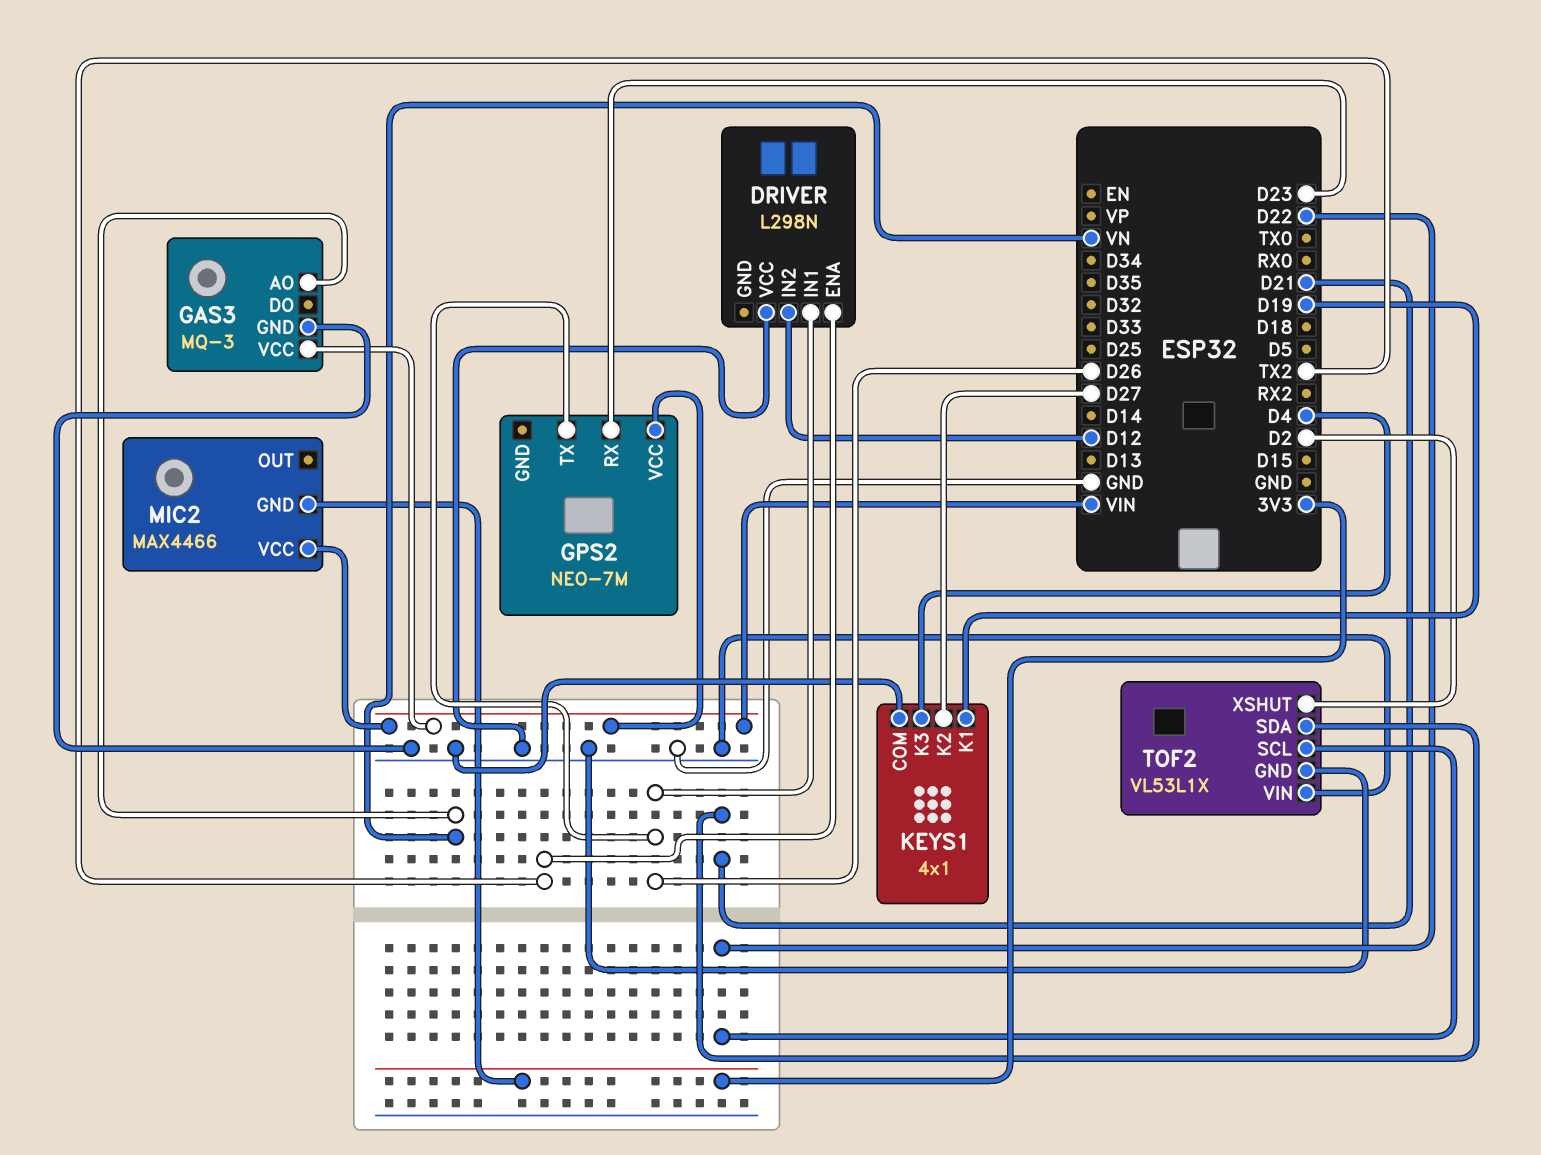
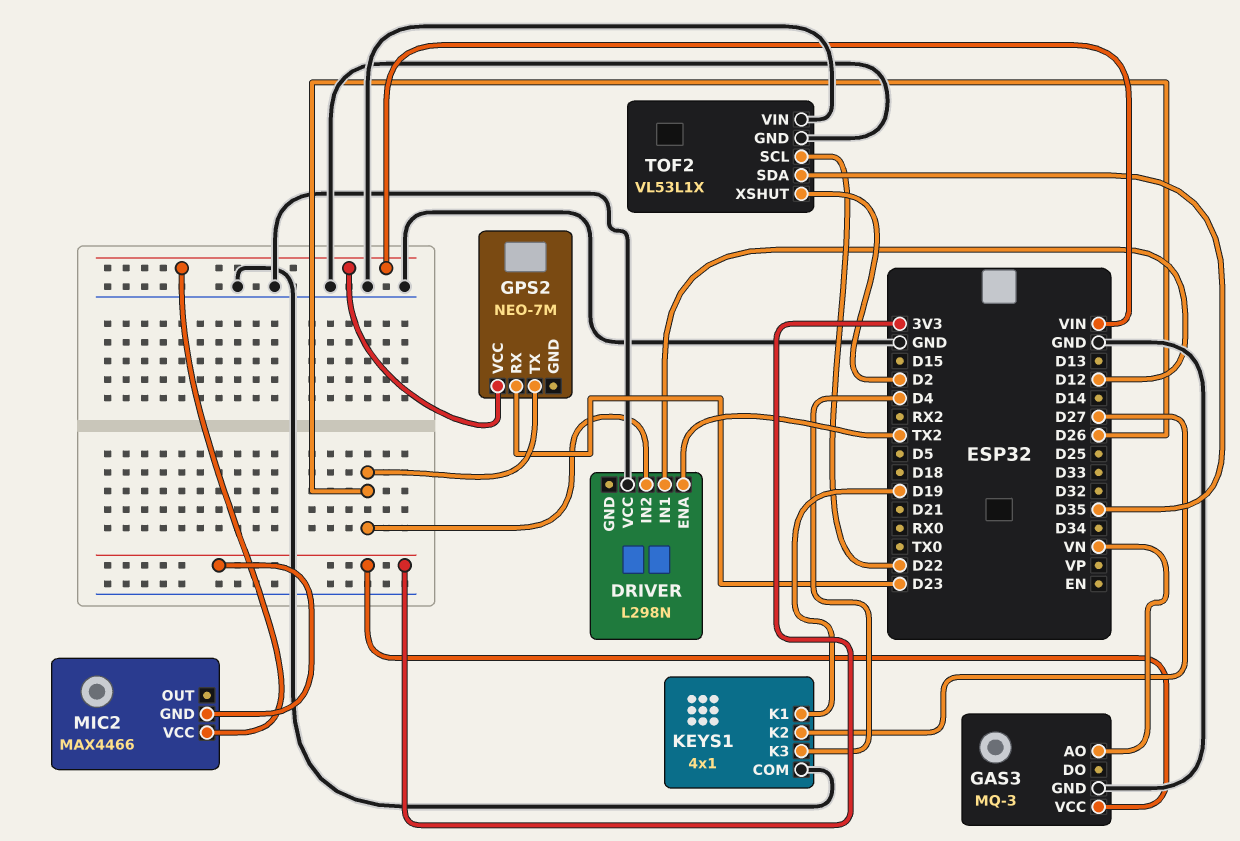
DRIVER pin IN1: D26 -> D12
DRIVER pin IN2: D12 -> D26
GAS3 pin VCC: VIN -> 3V3
TOF2 pin SDA: D21 -> D35

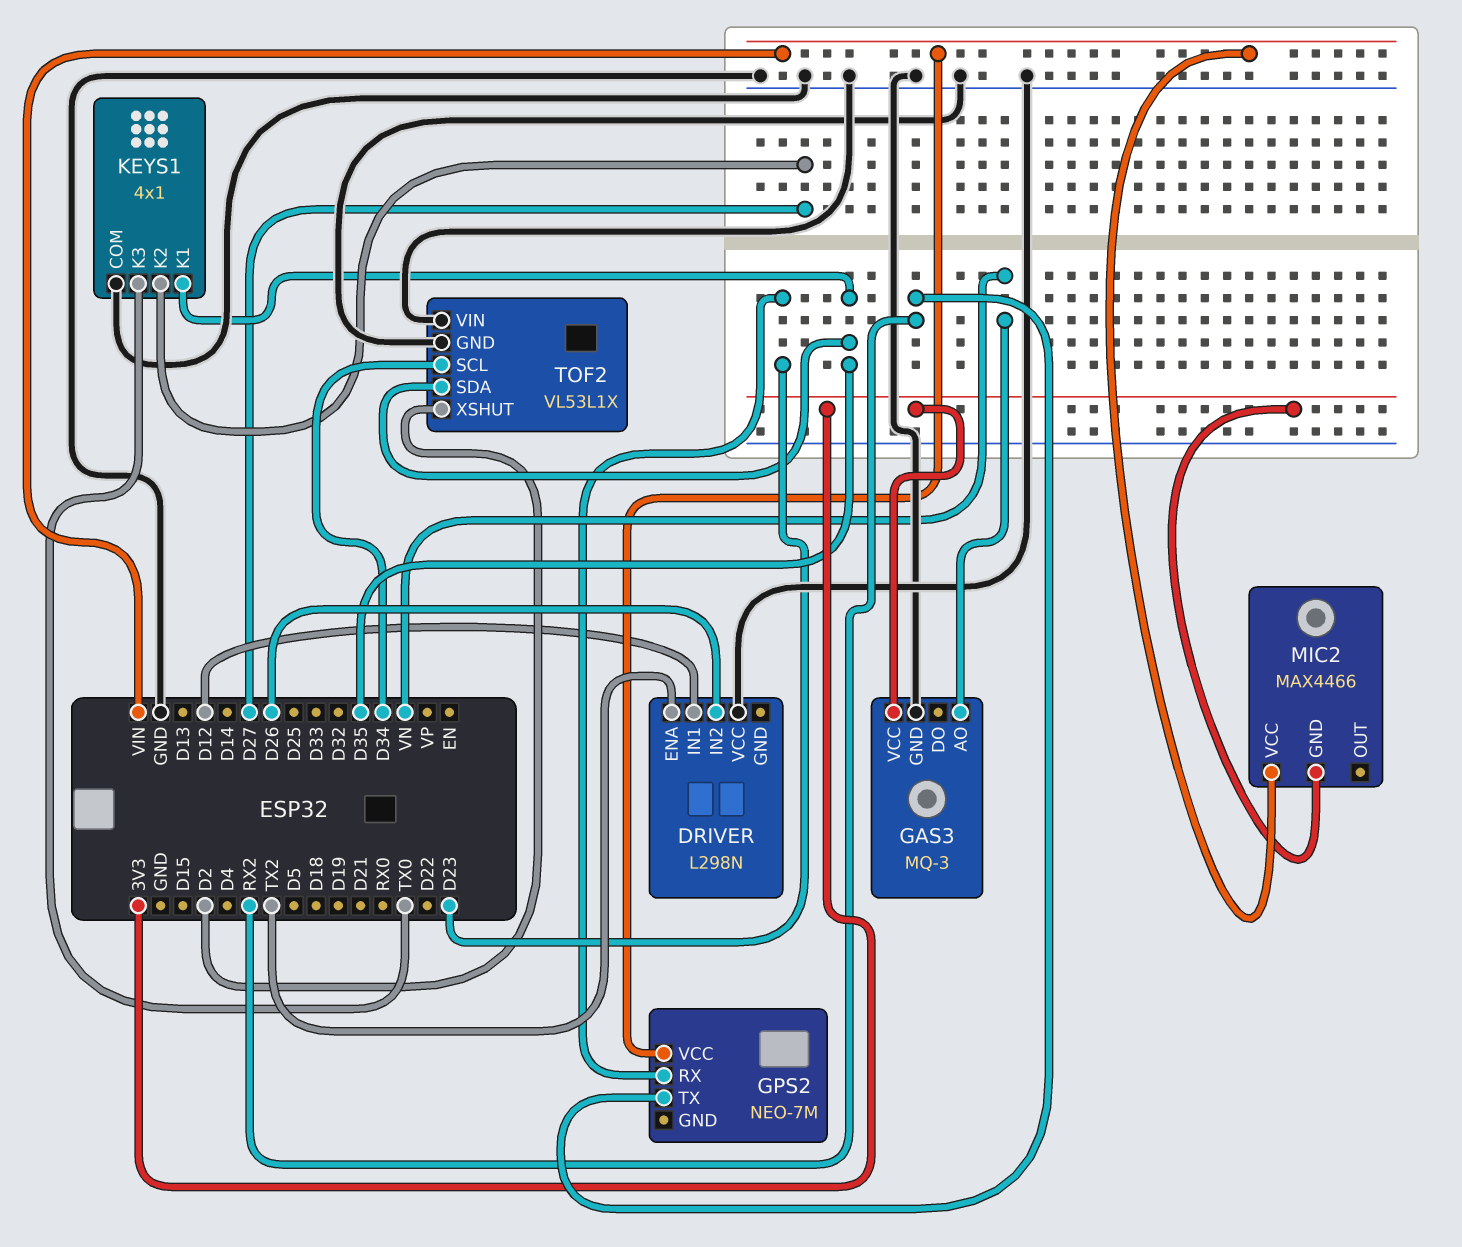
GPS2 pin TX: D26 -> RX2
KEYS1 pin K1: D19 -> D35
KEYS1 pin K3: D4 -> TX0
TOF2 pin SCL: D22 -> D34

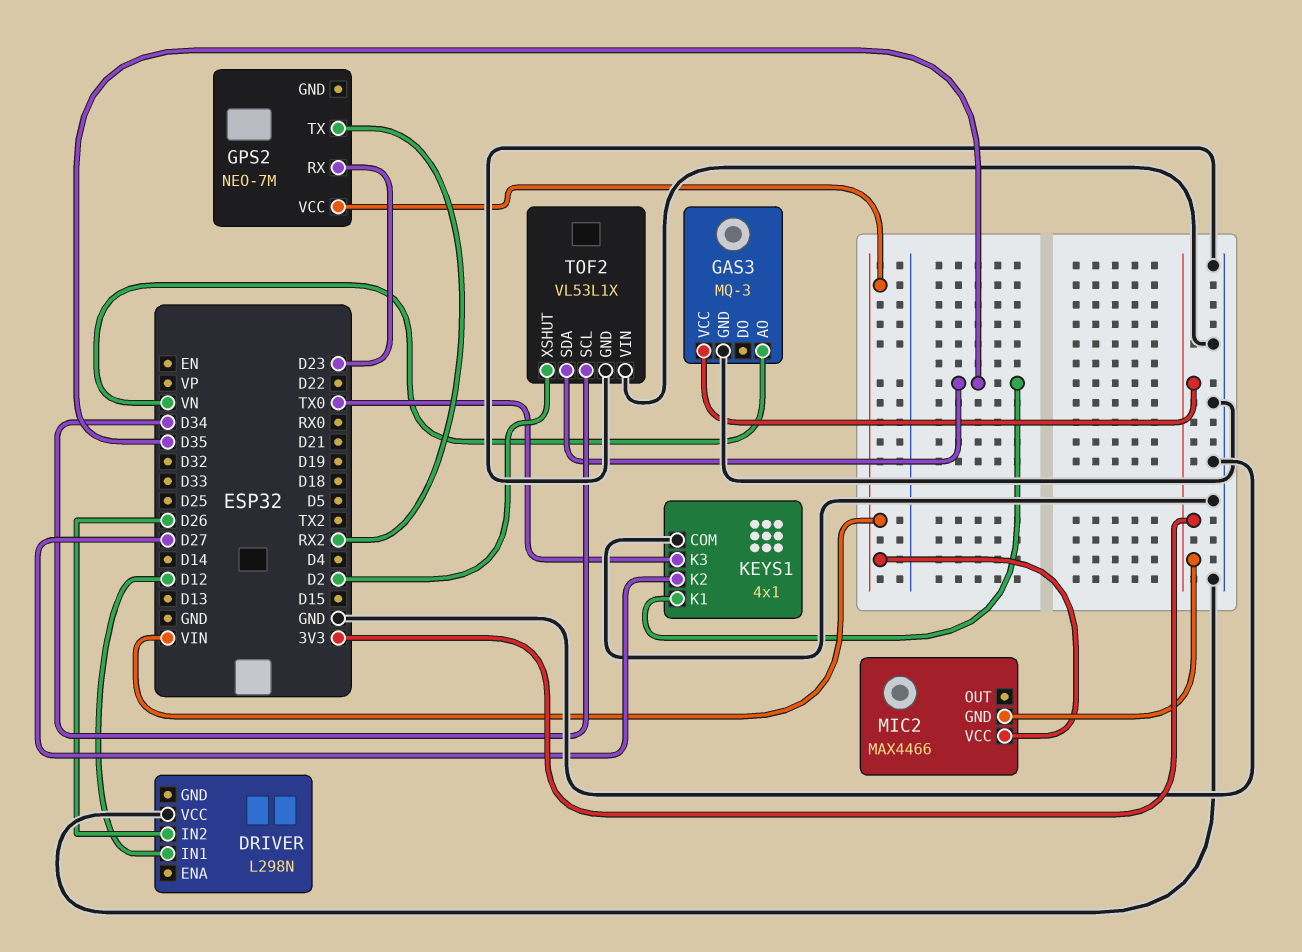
DRIVER pin ENA: TX2 -> none

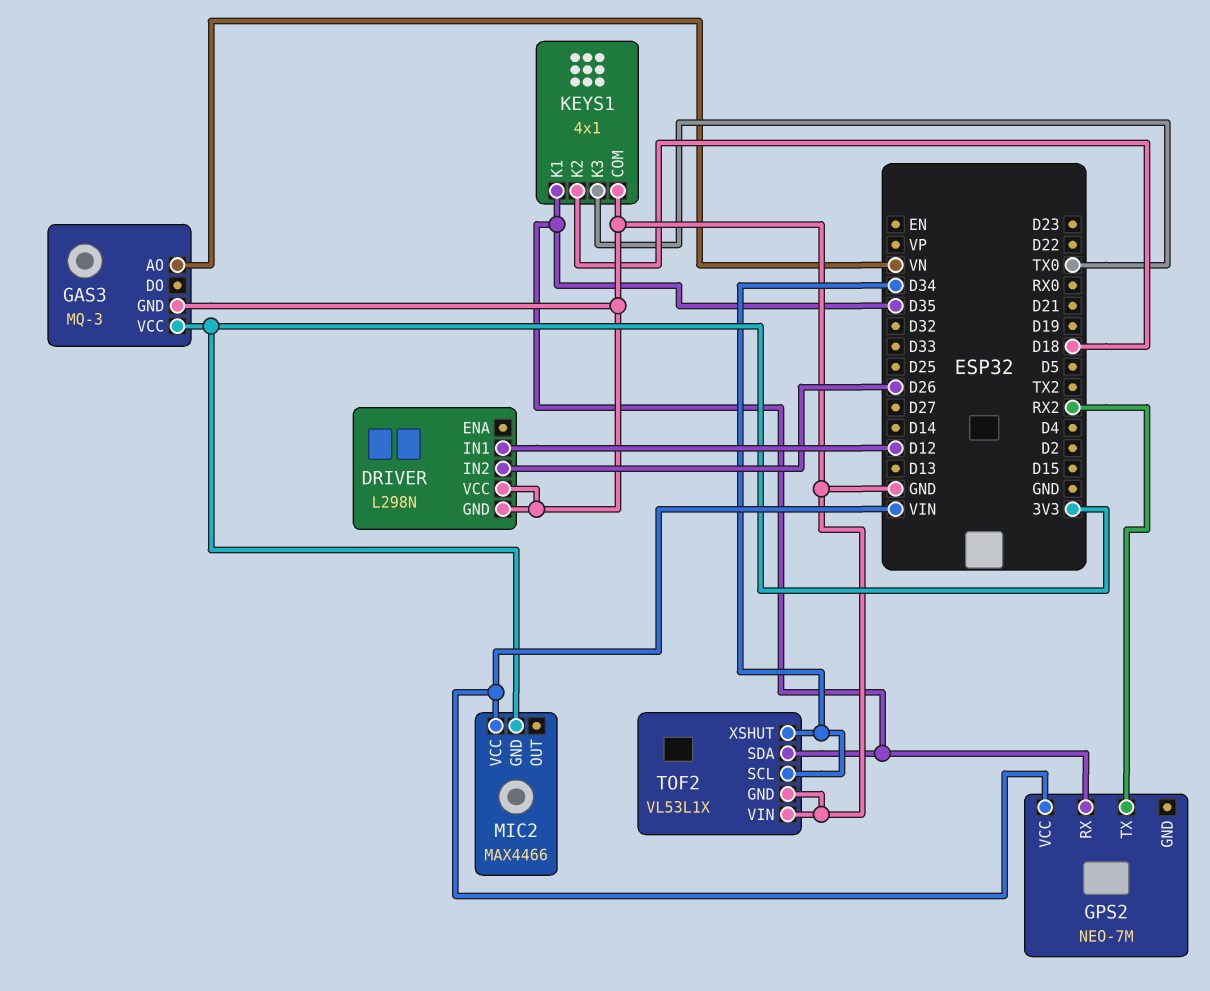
DRIVER pin GND: none -> GND
GPS2 pin RX: D23 -> D35
KEYS1 pin K2: D27 -> D18
TOF2 pin XSHUT: D2 -> D34

